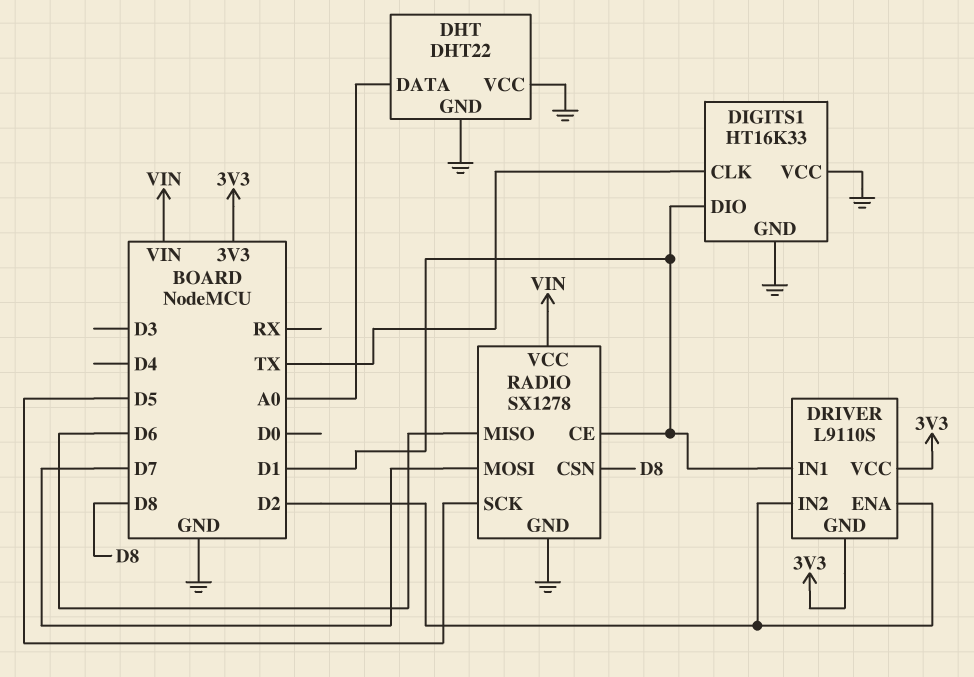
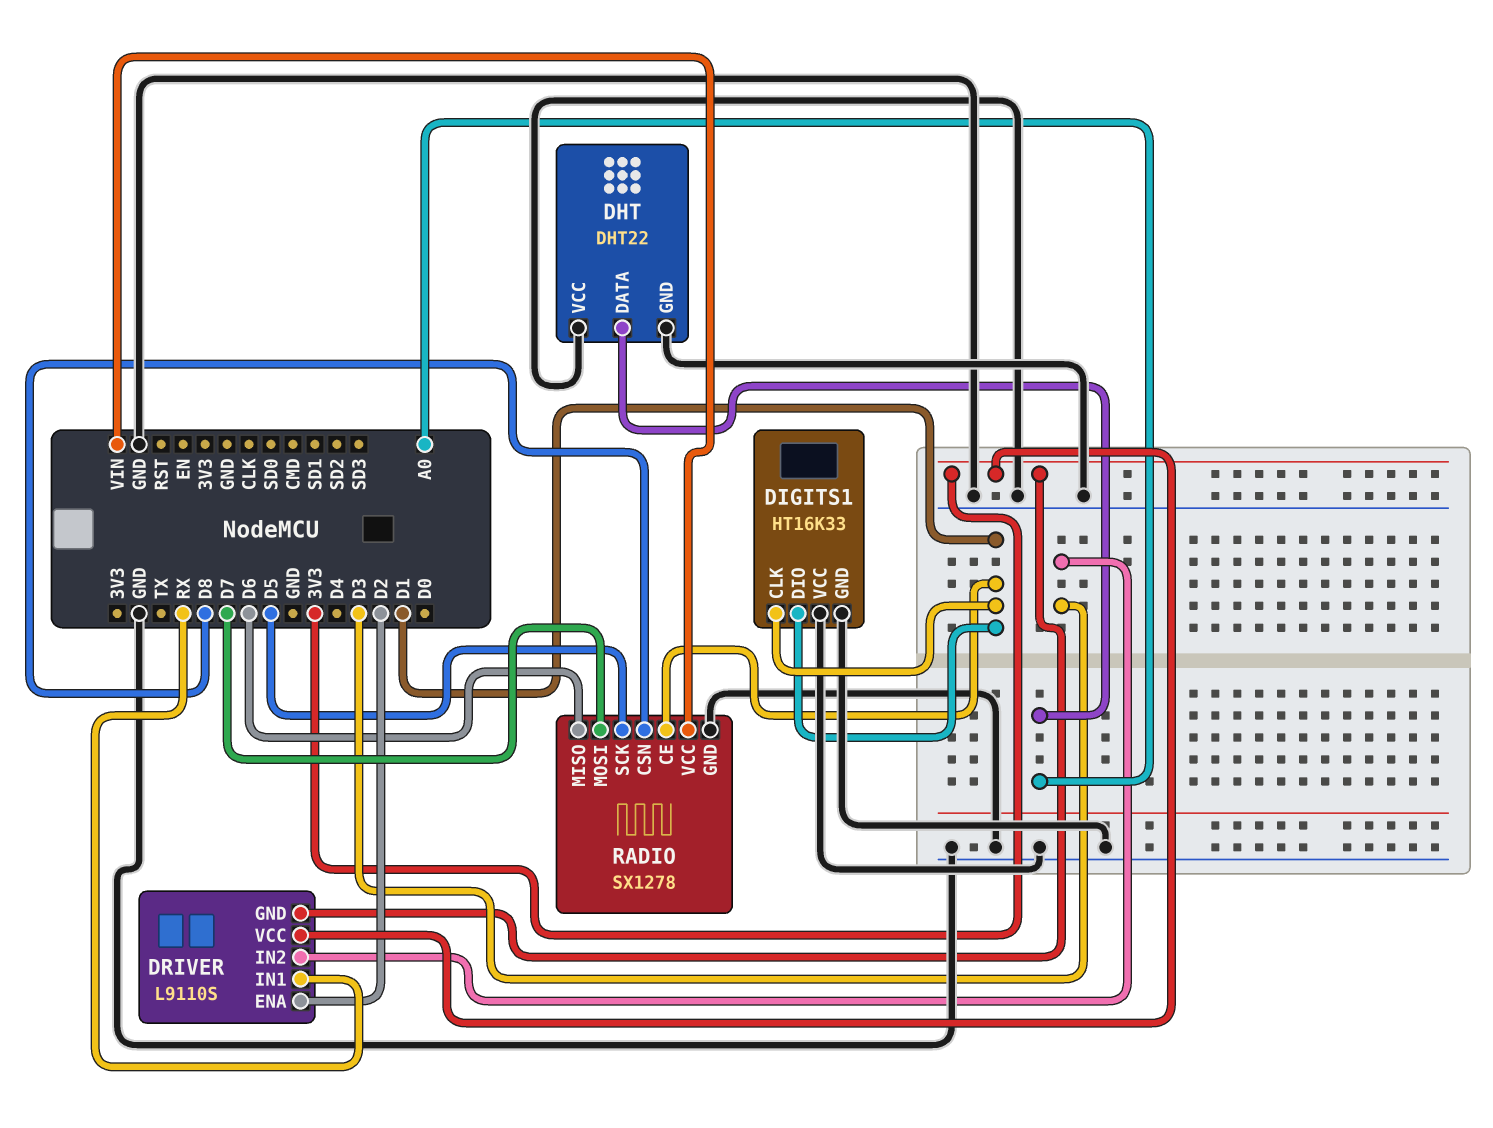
DIGITS1 pin CLK: TX -> D1
DRIVER pin IN1: D1 -> RX
DRIVER pin IN2: D2 -> D3

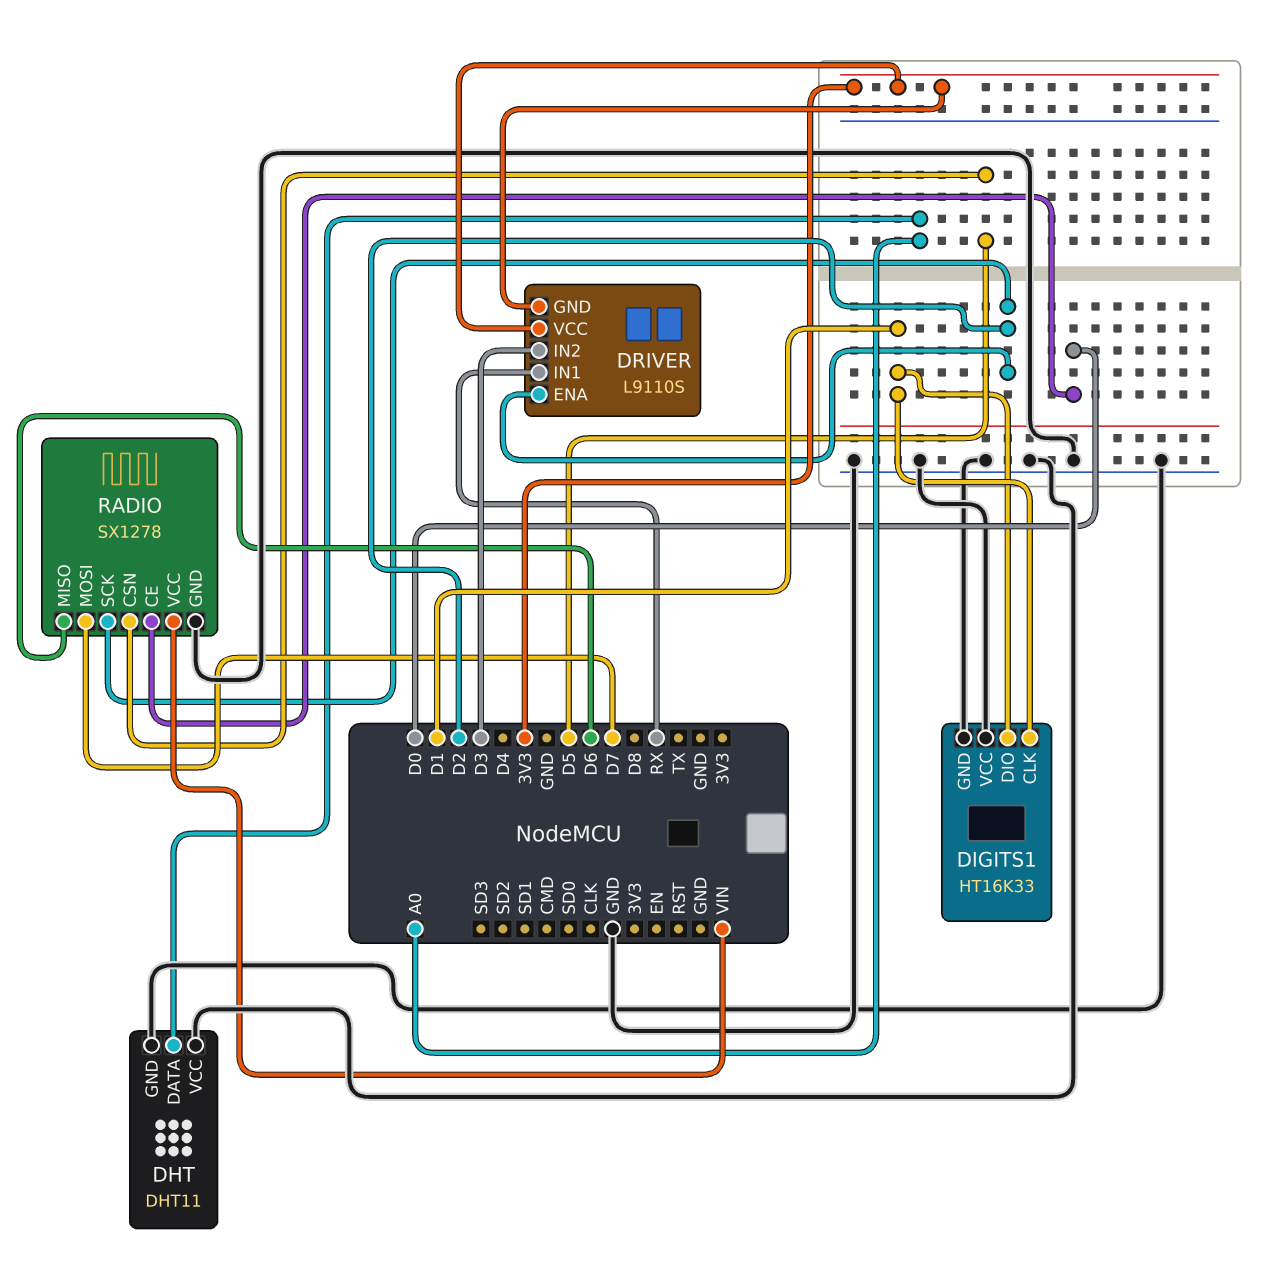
DHT: DHT22 -> DHT11
RADIO pin CE: D1 -> D0
RADIO pin CSN: D8 -> D5
RADIO pin SCK: D5 -> D2

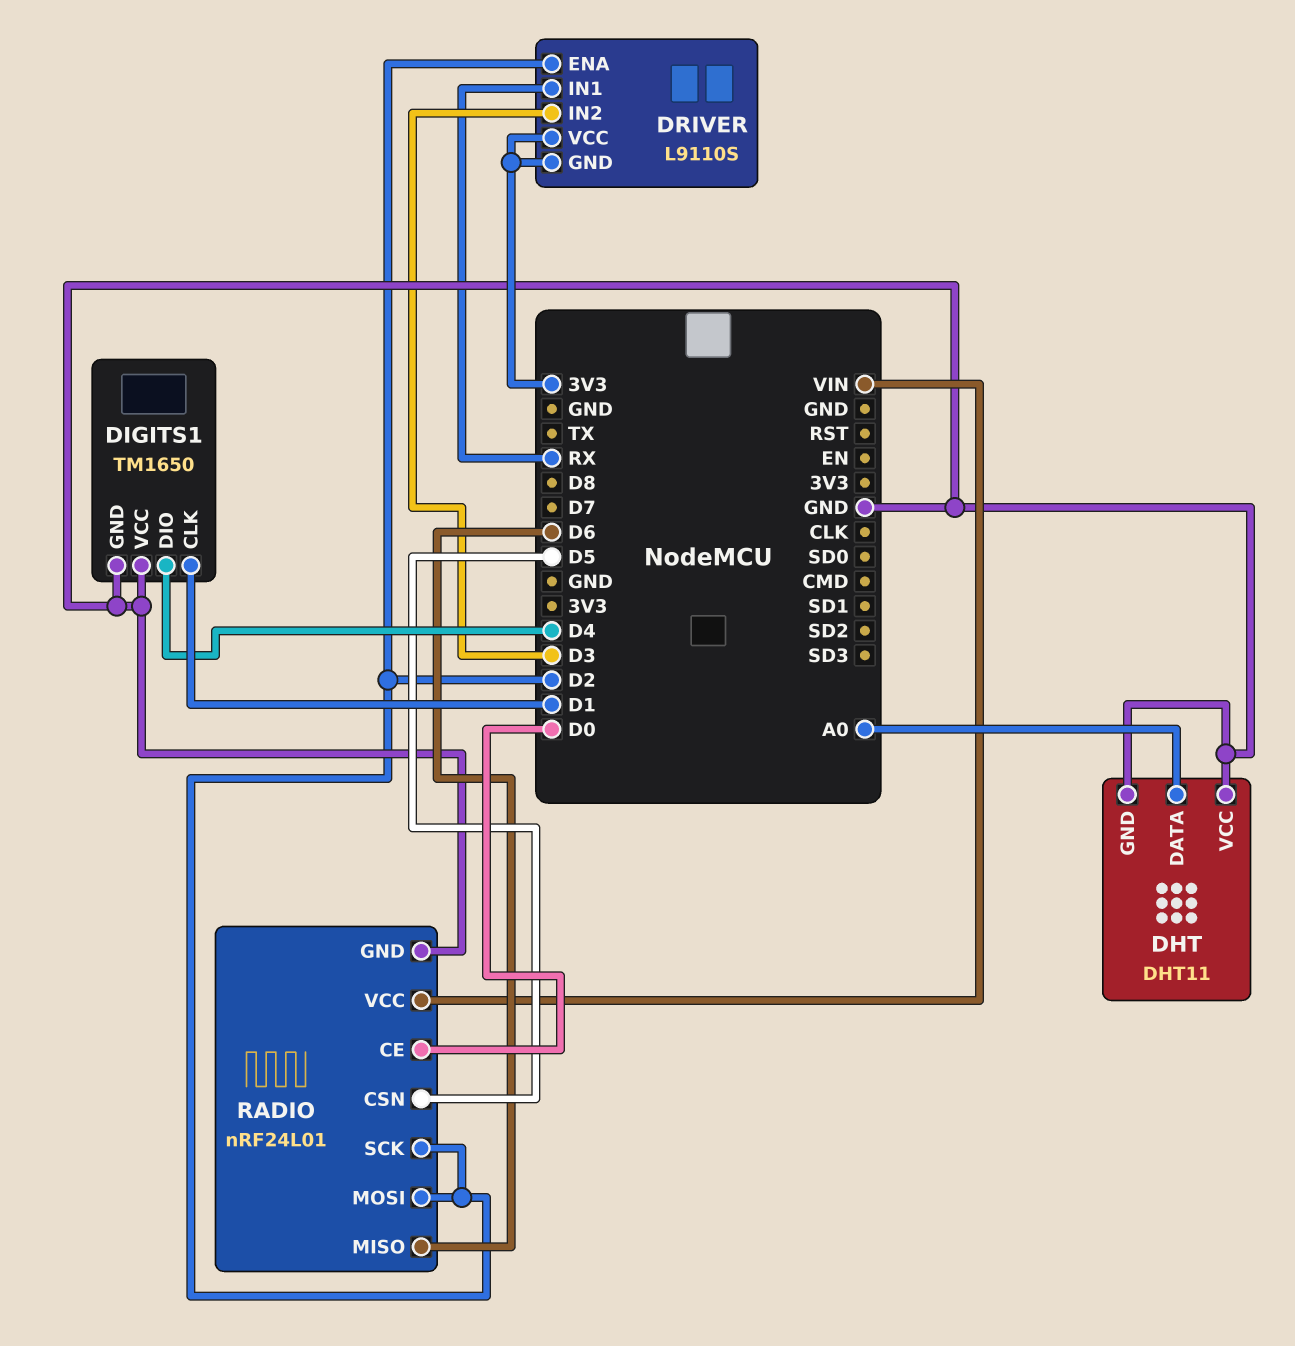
DIGITS1: HT16K33 -> TM1650
DIGITS1 pin DIO: D1 -> D4
RADIO: SX1278 -> nRF24L01
RADIO pin MOSI: D7 -> D2

